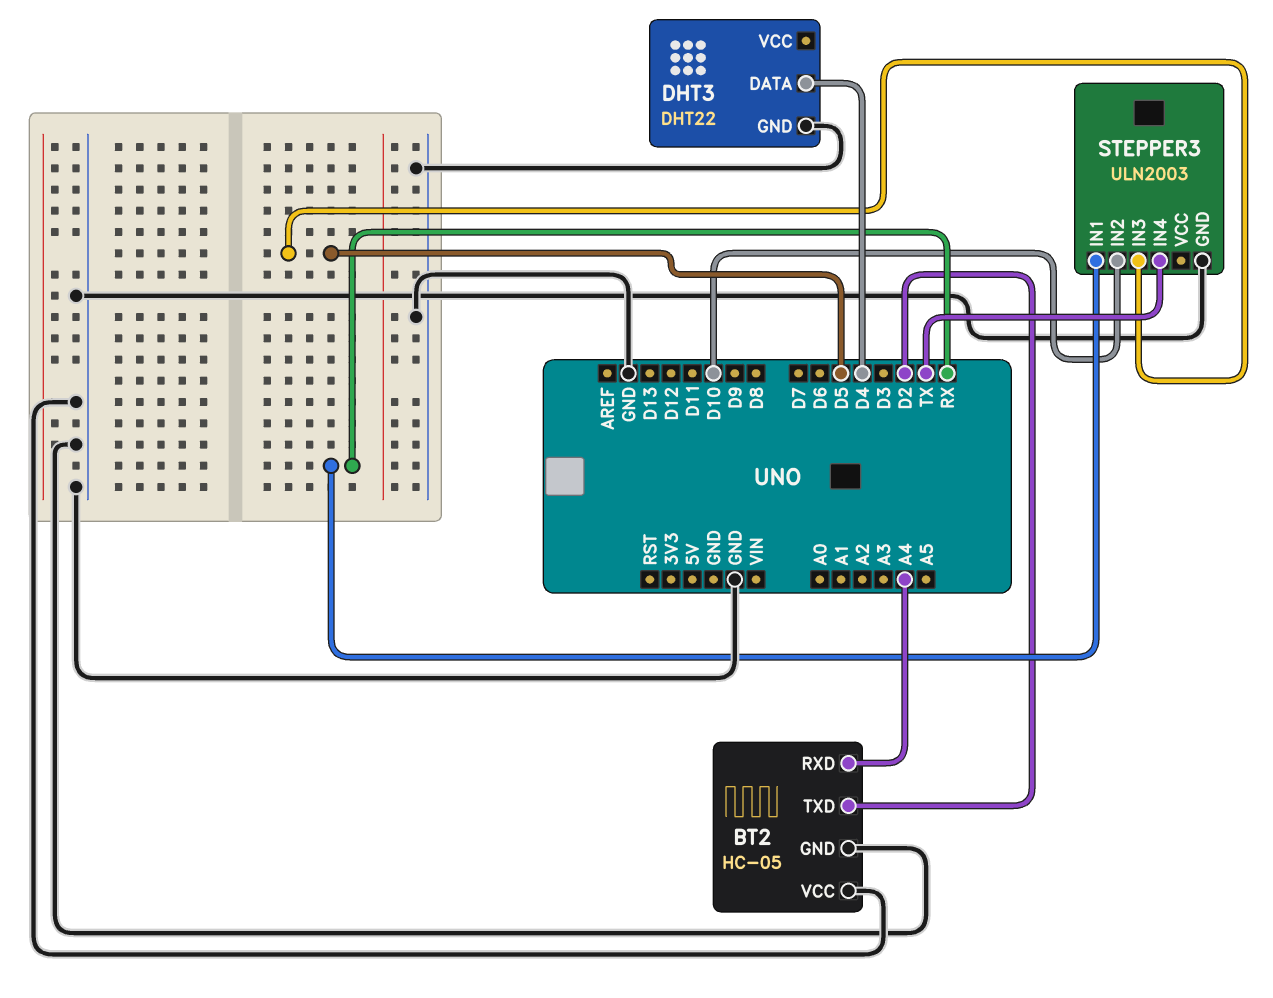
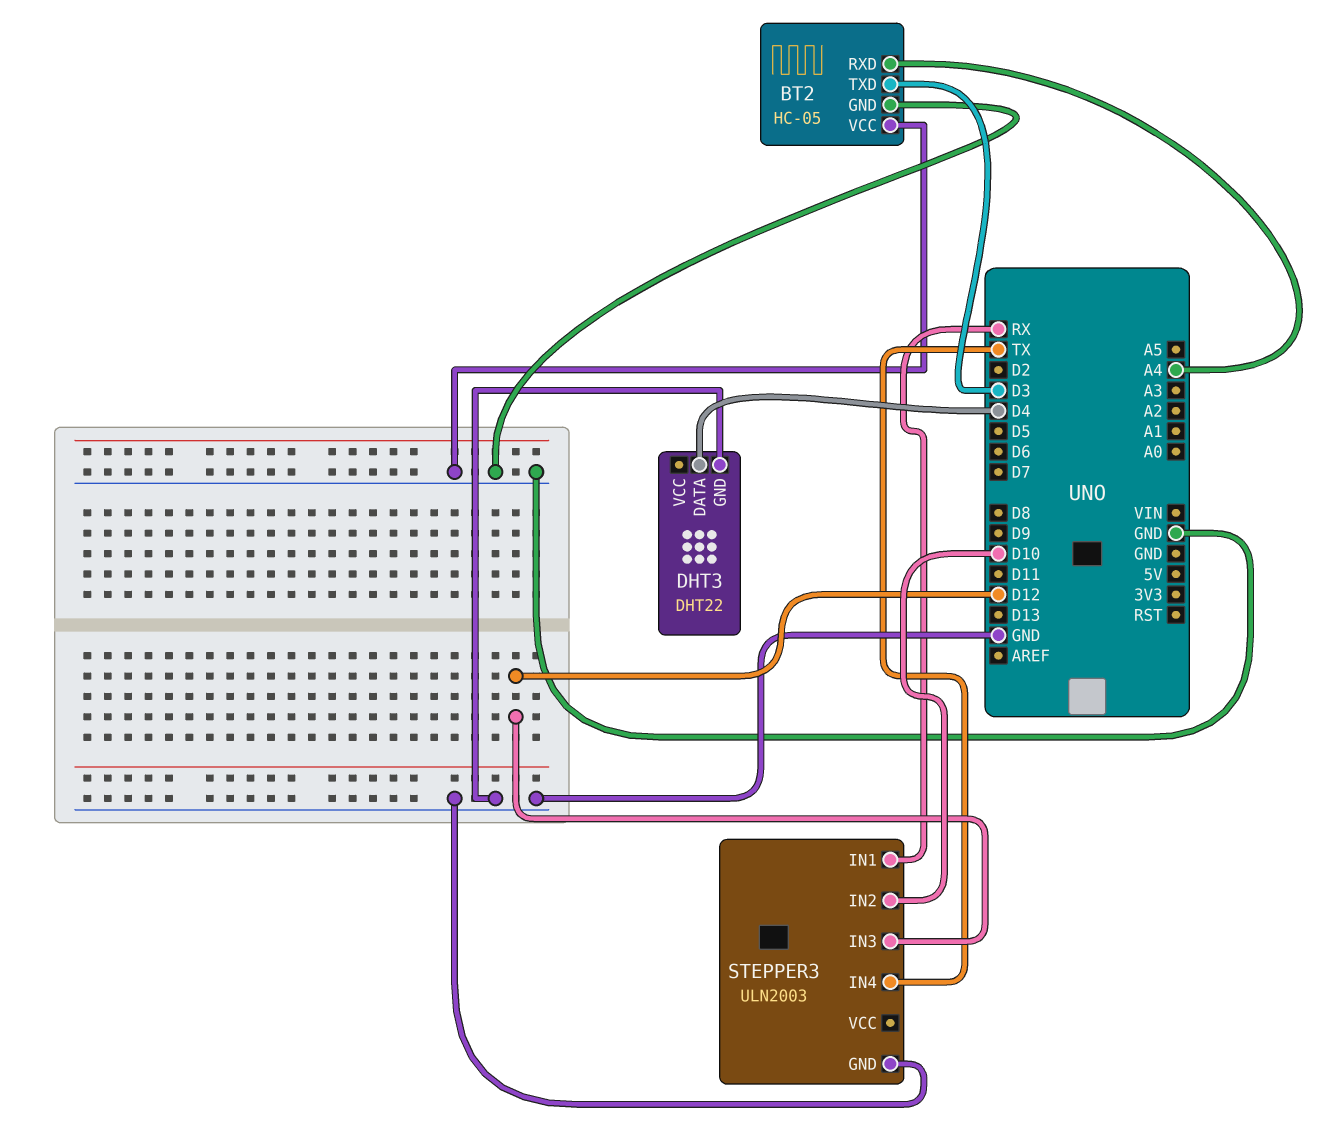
BT2 pin TXD: D2 -> D3
STEPPER3 pin IN3: D5 -> D12

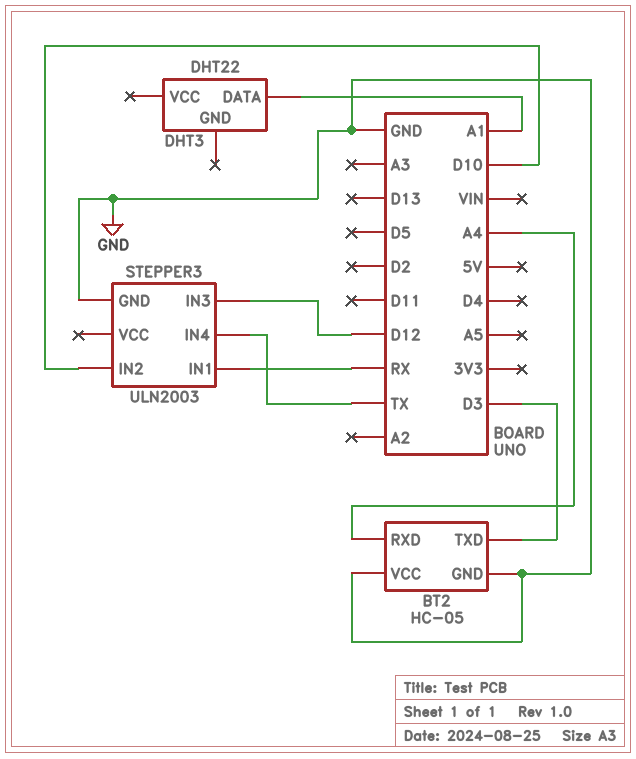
DHT3 pin DATA: D4 -> A1
DHT3 pin GND: GND -> none

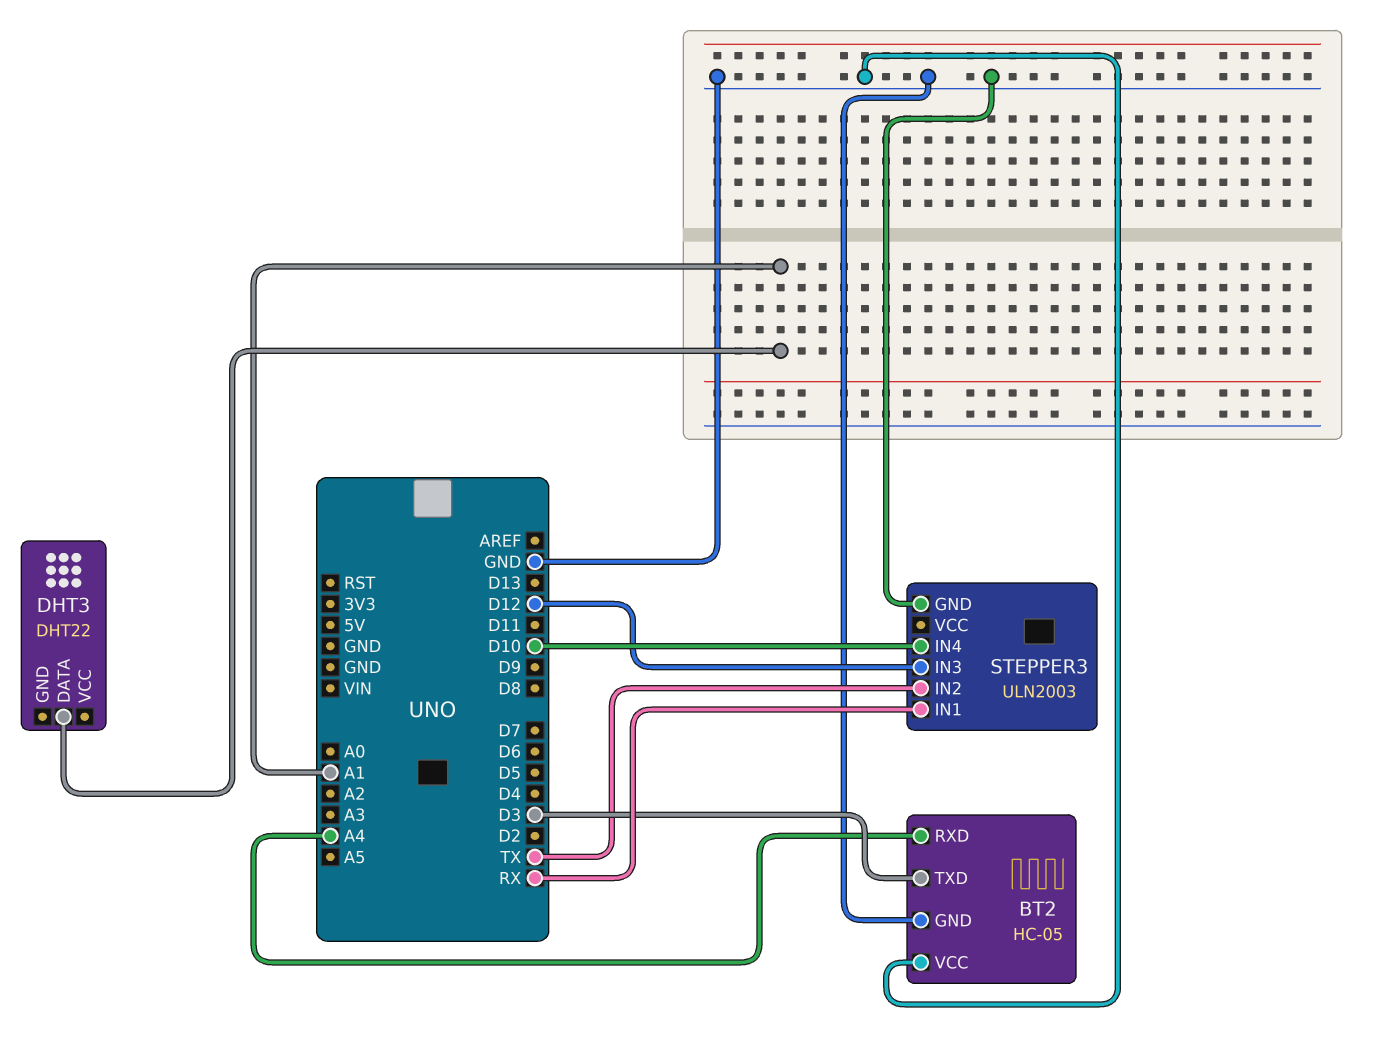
STEPPER3 pin IN2: D10 -> TX
STEPPER3 pin IN4: TX -> D10

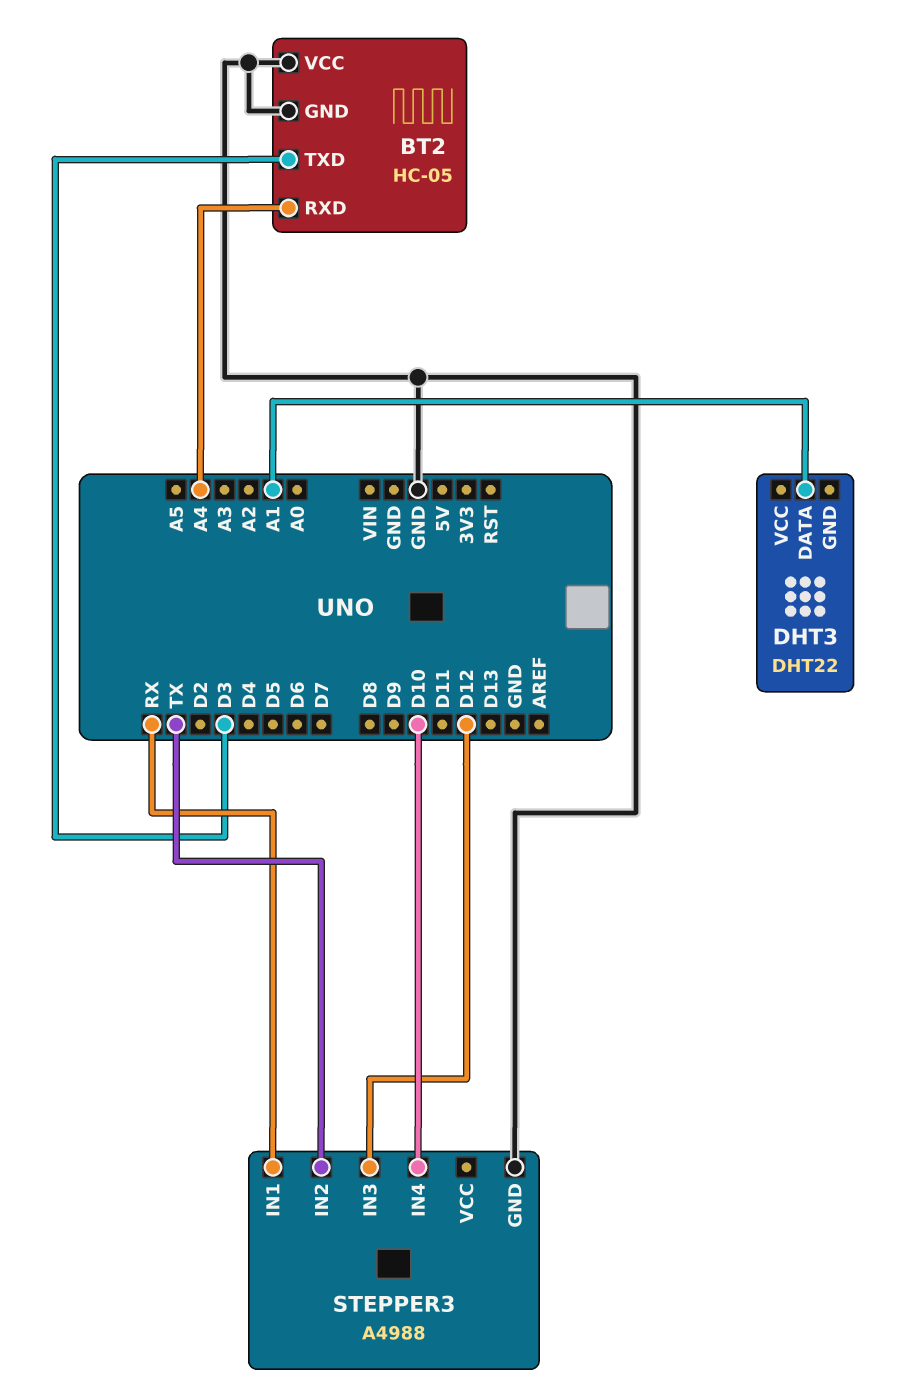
STEPPER3: ULN2003 -> A4988

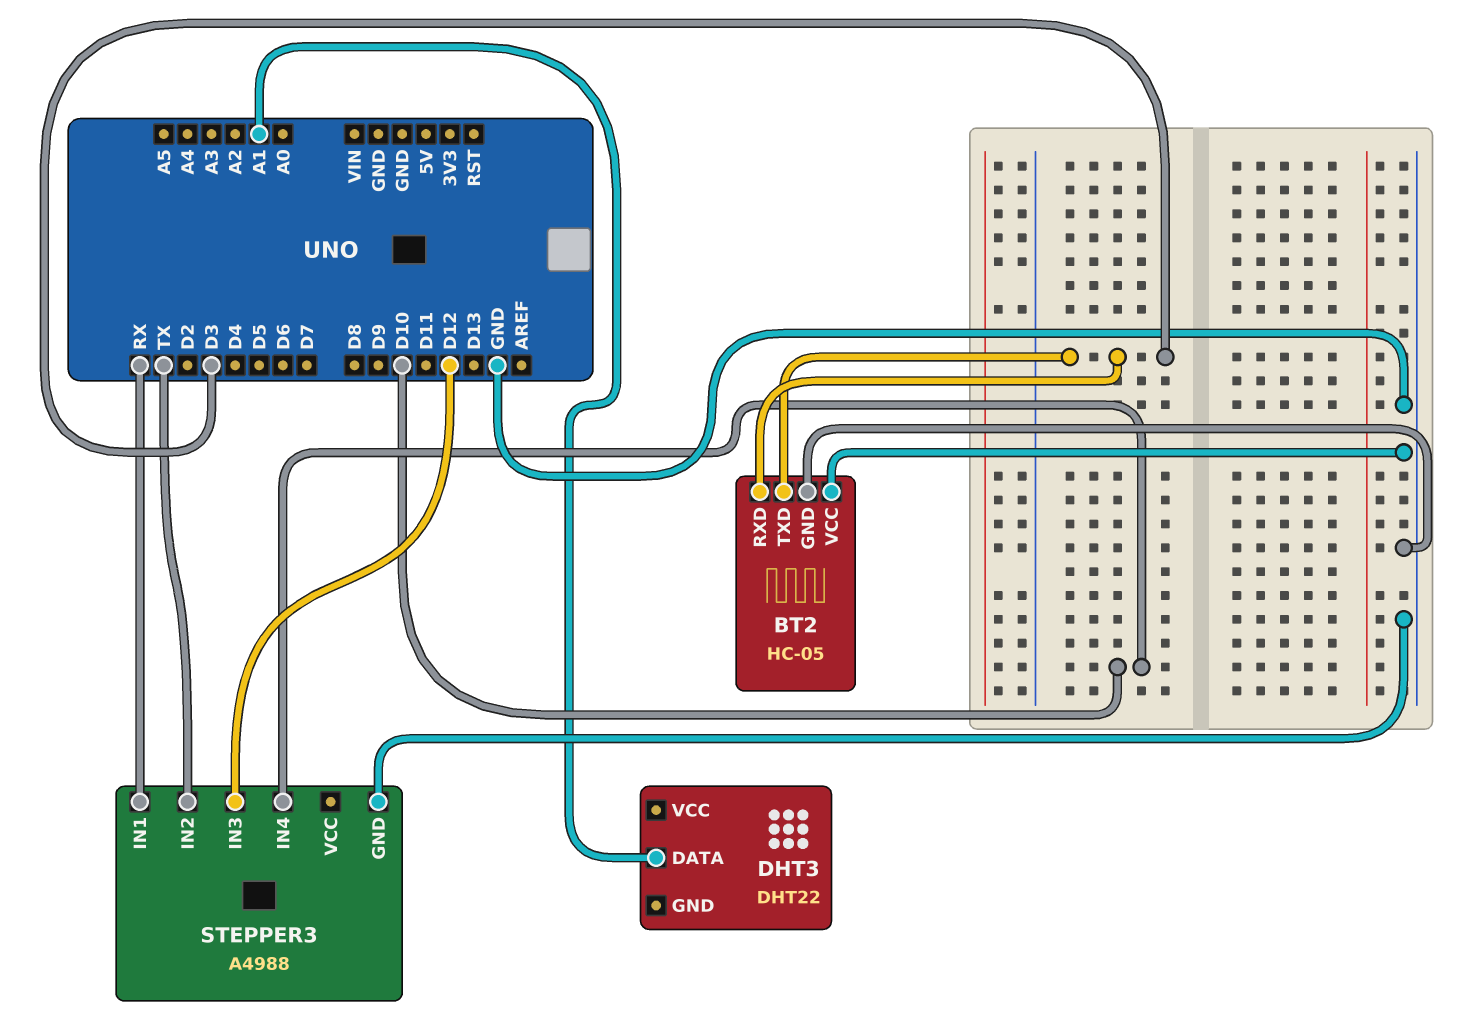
BT2 pin RXD: A4 -> D3

